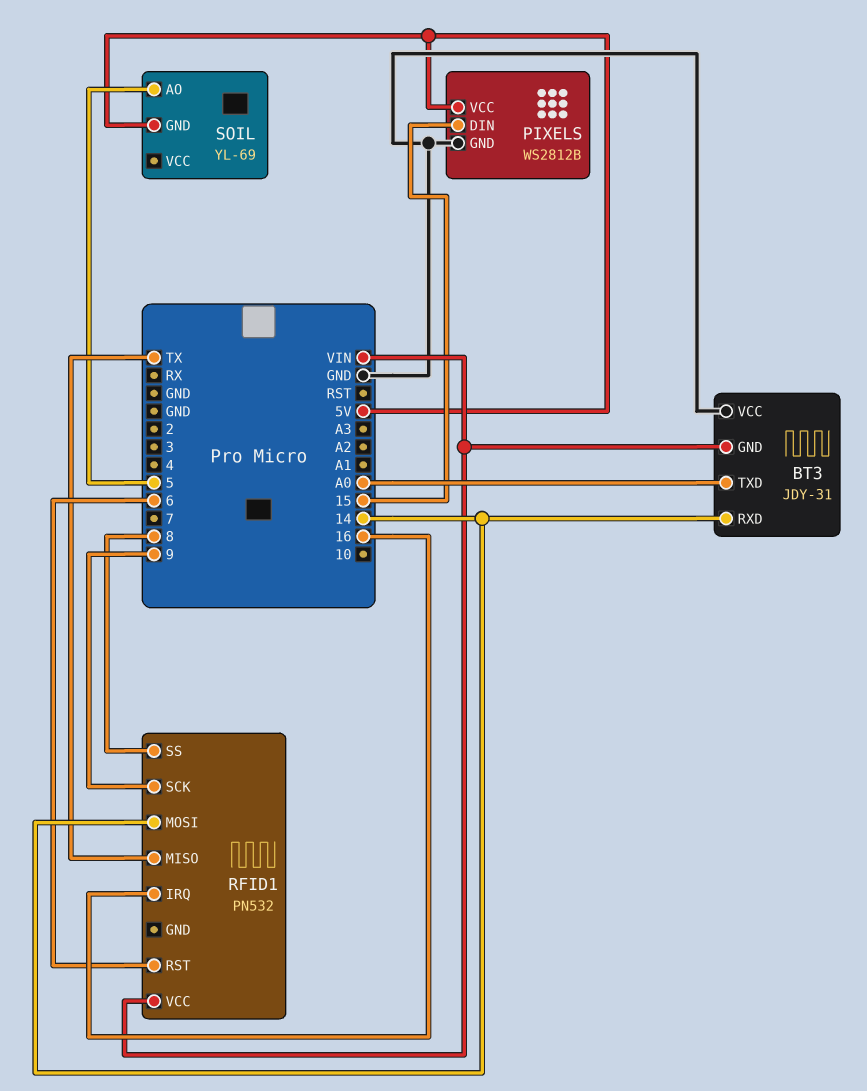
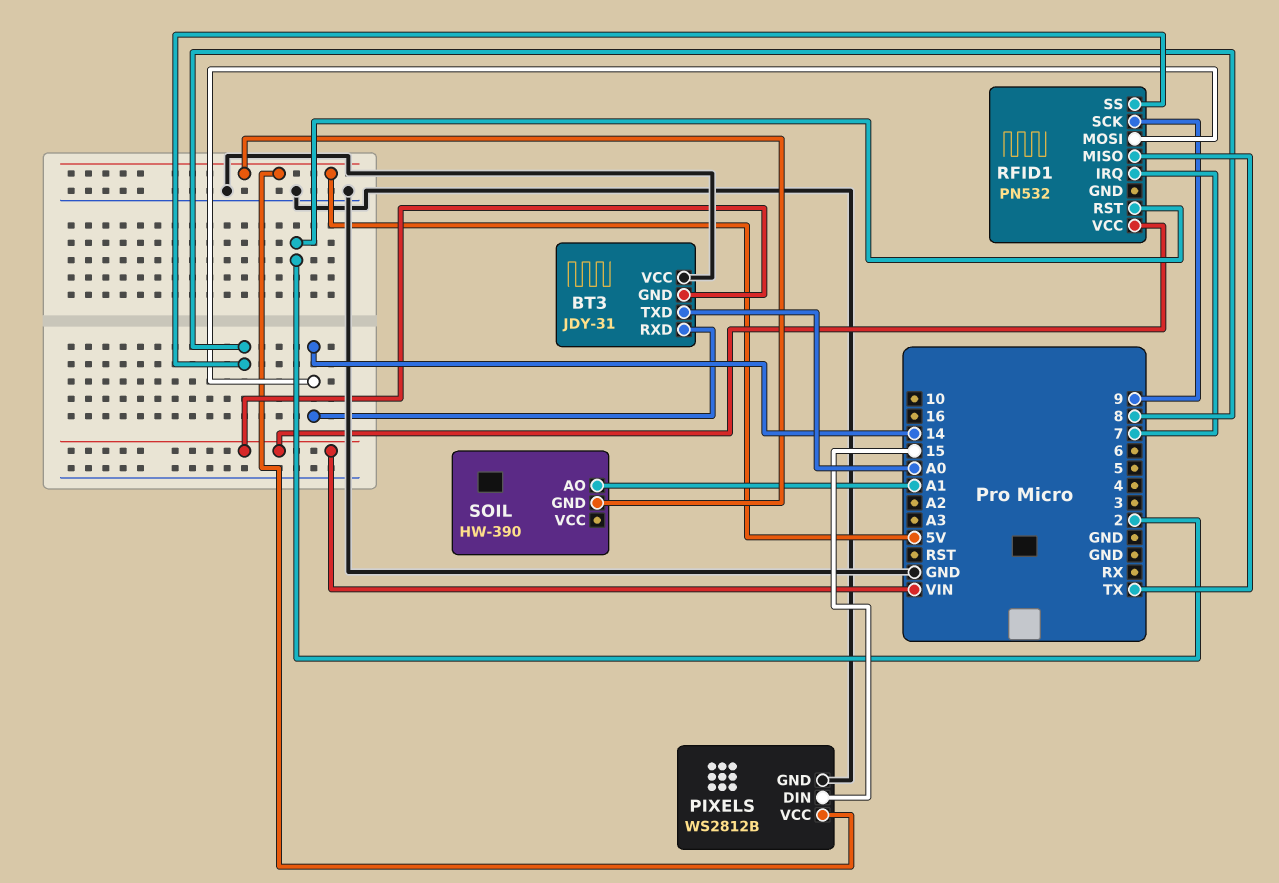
RFID1 pin IRQ: 16 -> 7
RFID1 pin RST: 6 -> 2
SOIL: YL-69 -> HW-390
SOIL pin AO: 5 -> A1

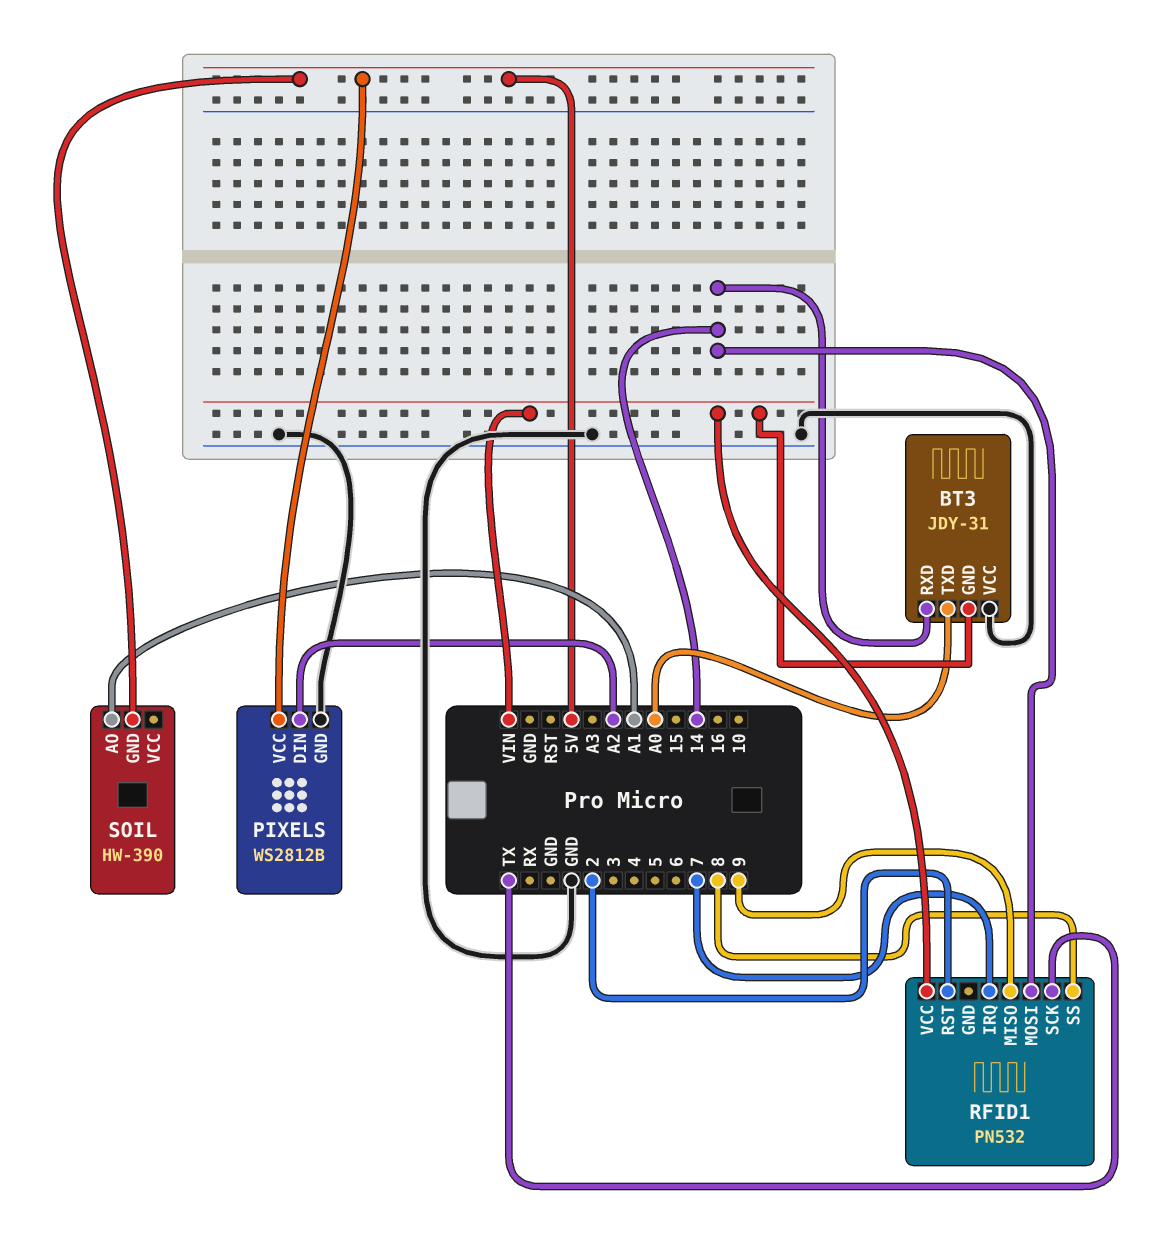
PIXELS pin DIN: 15 -> A2
RFID1 pin MISO: TX -> 9
RFID1 pin SCK: 9 -> TX

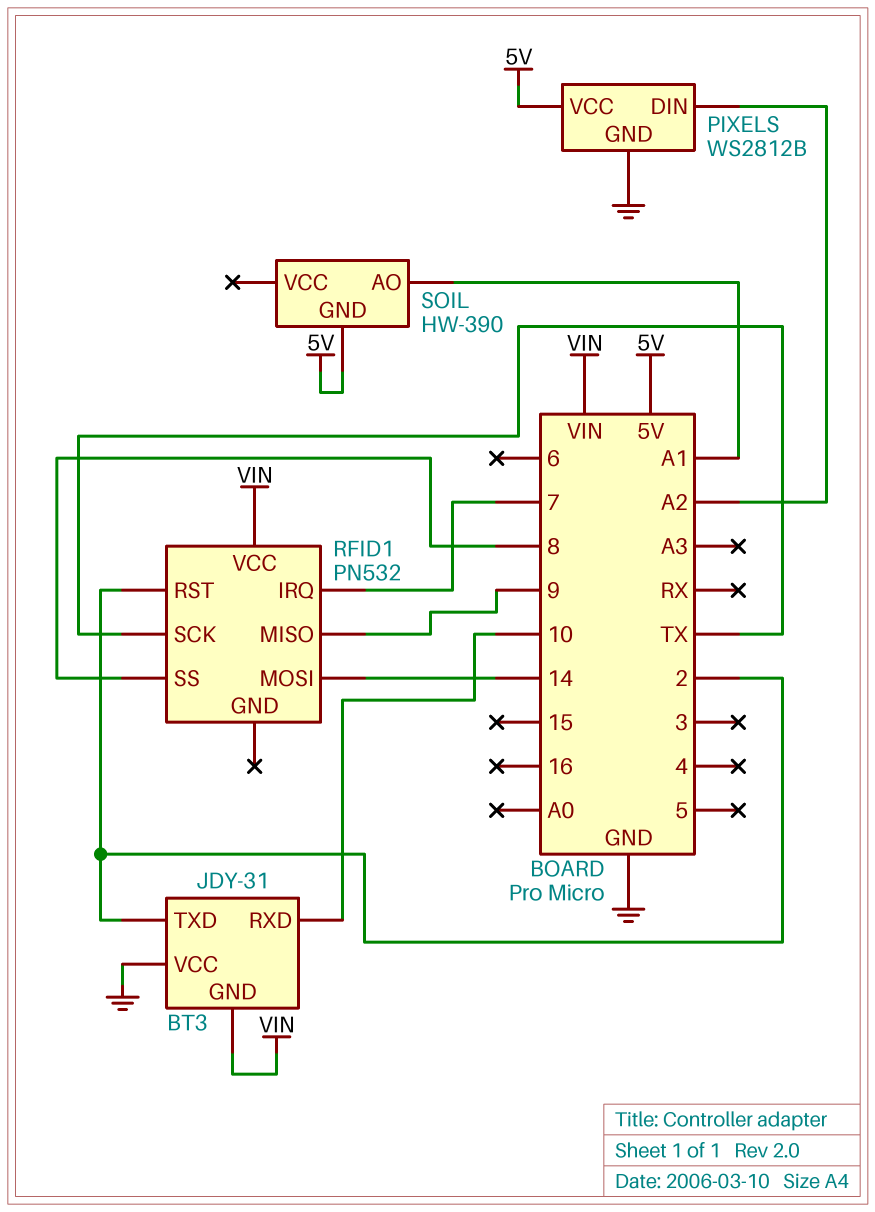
BT3 pin RXD: 14 -> 10
BT3 pin TXD: A0 -> 2

